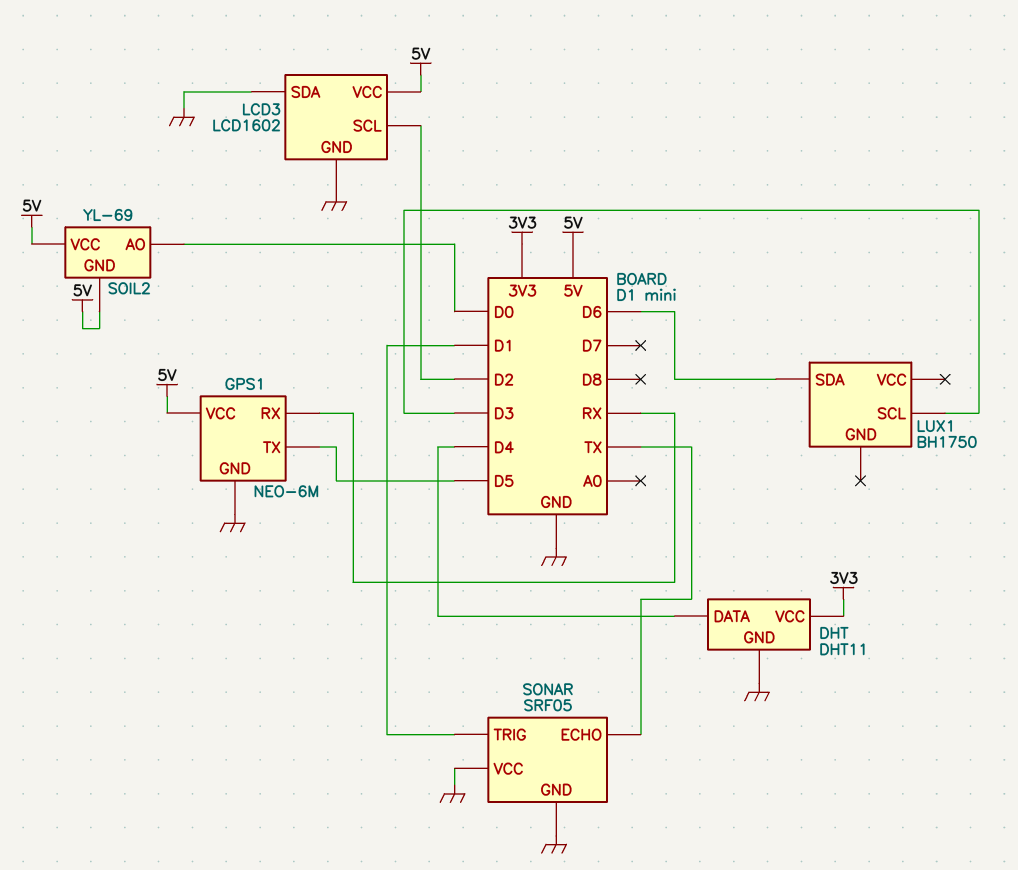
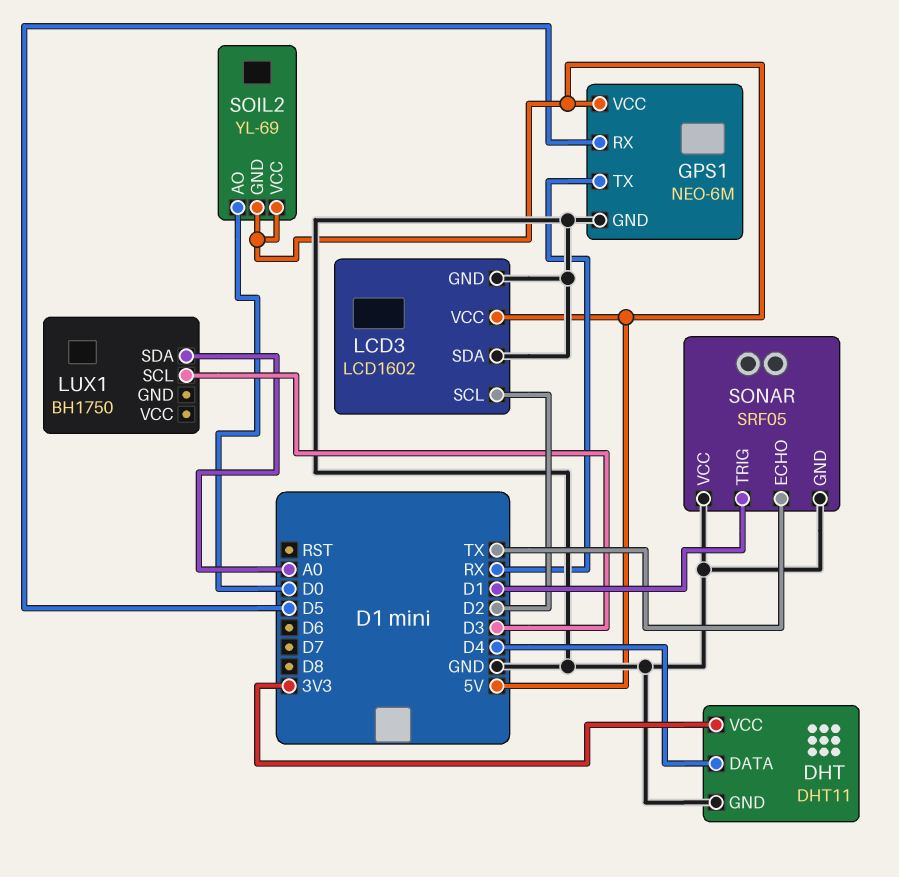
GPS1 pin RX: RX -> D5
GPS1 pin TX: D5 -> RX
LUX1 pin SDA: D6 -> A0

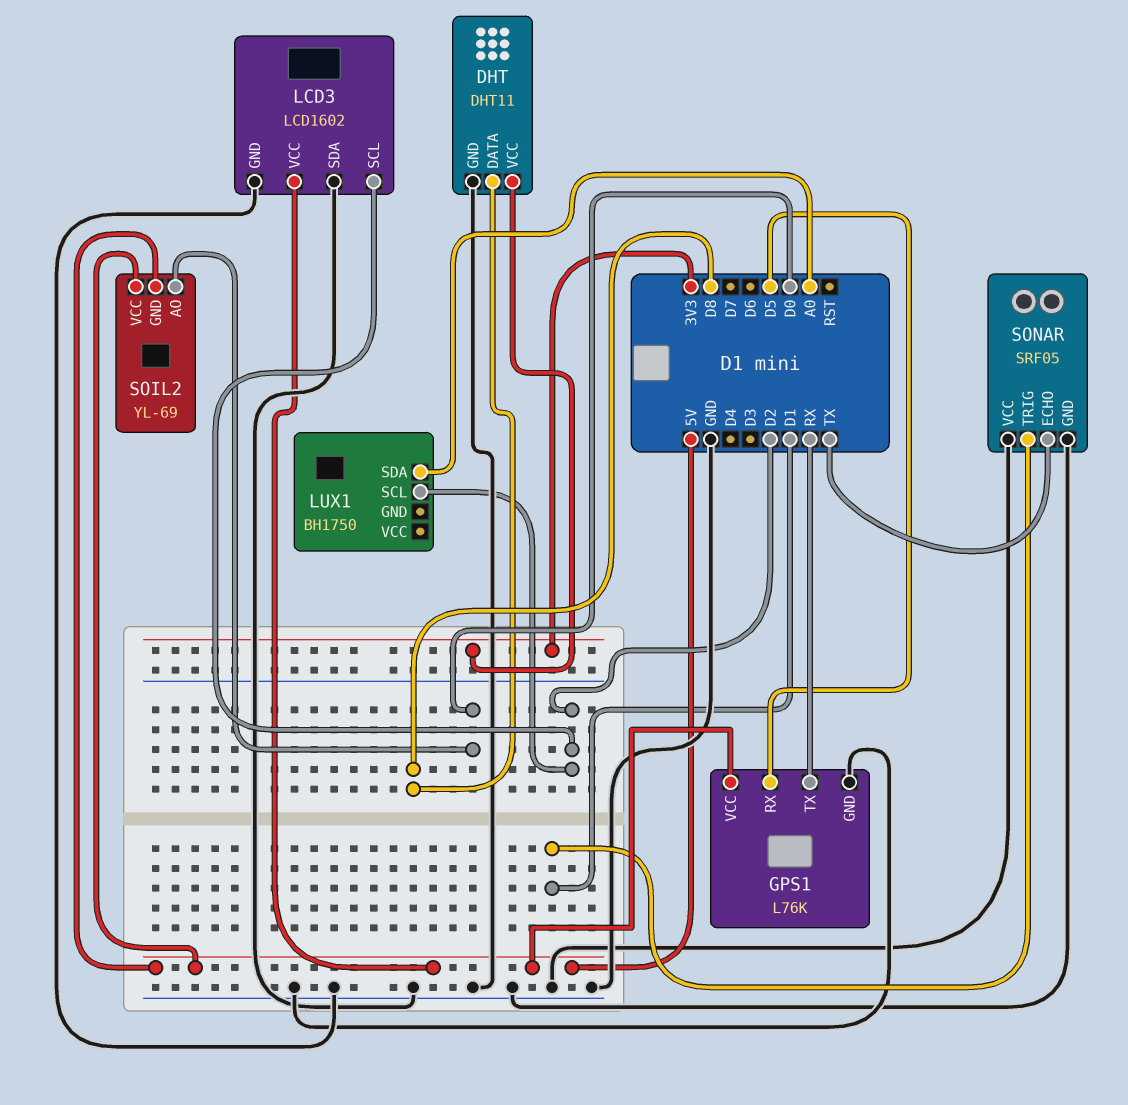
DHT pin DATA: D4 -> D8
GPS1: NEO-6M -> L76K
LUX1 pin SCL: D3 -> D2

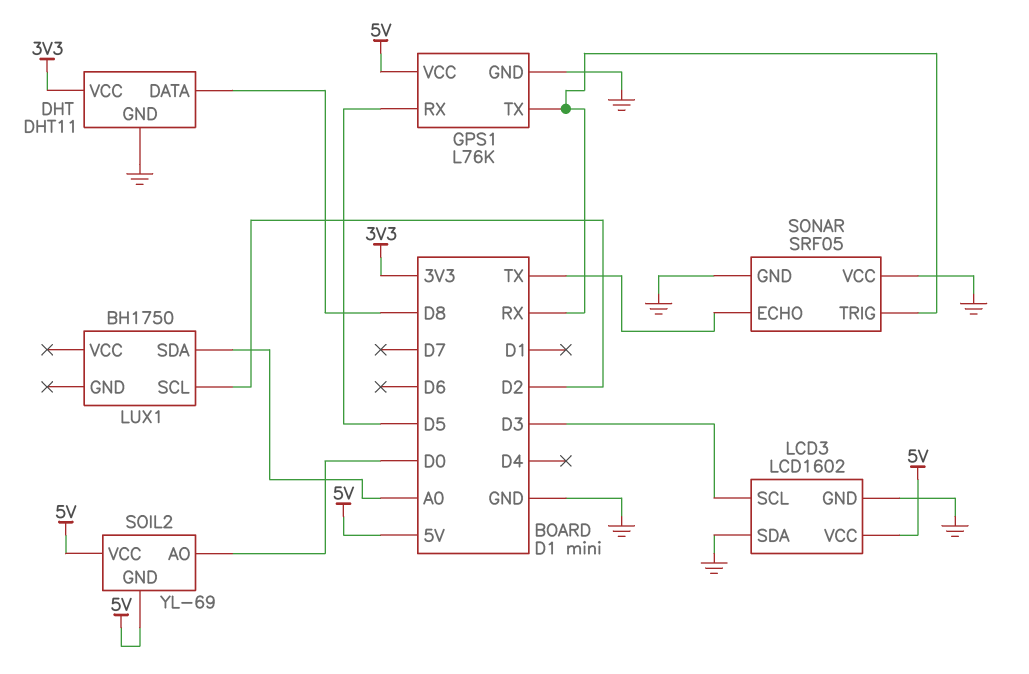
LCD3 pin SCL: D2 -> D3
SONAR pin TRIG: D1 -> RX

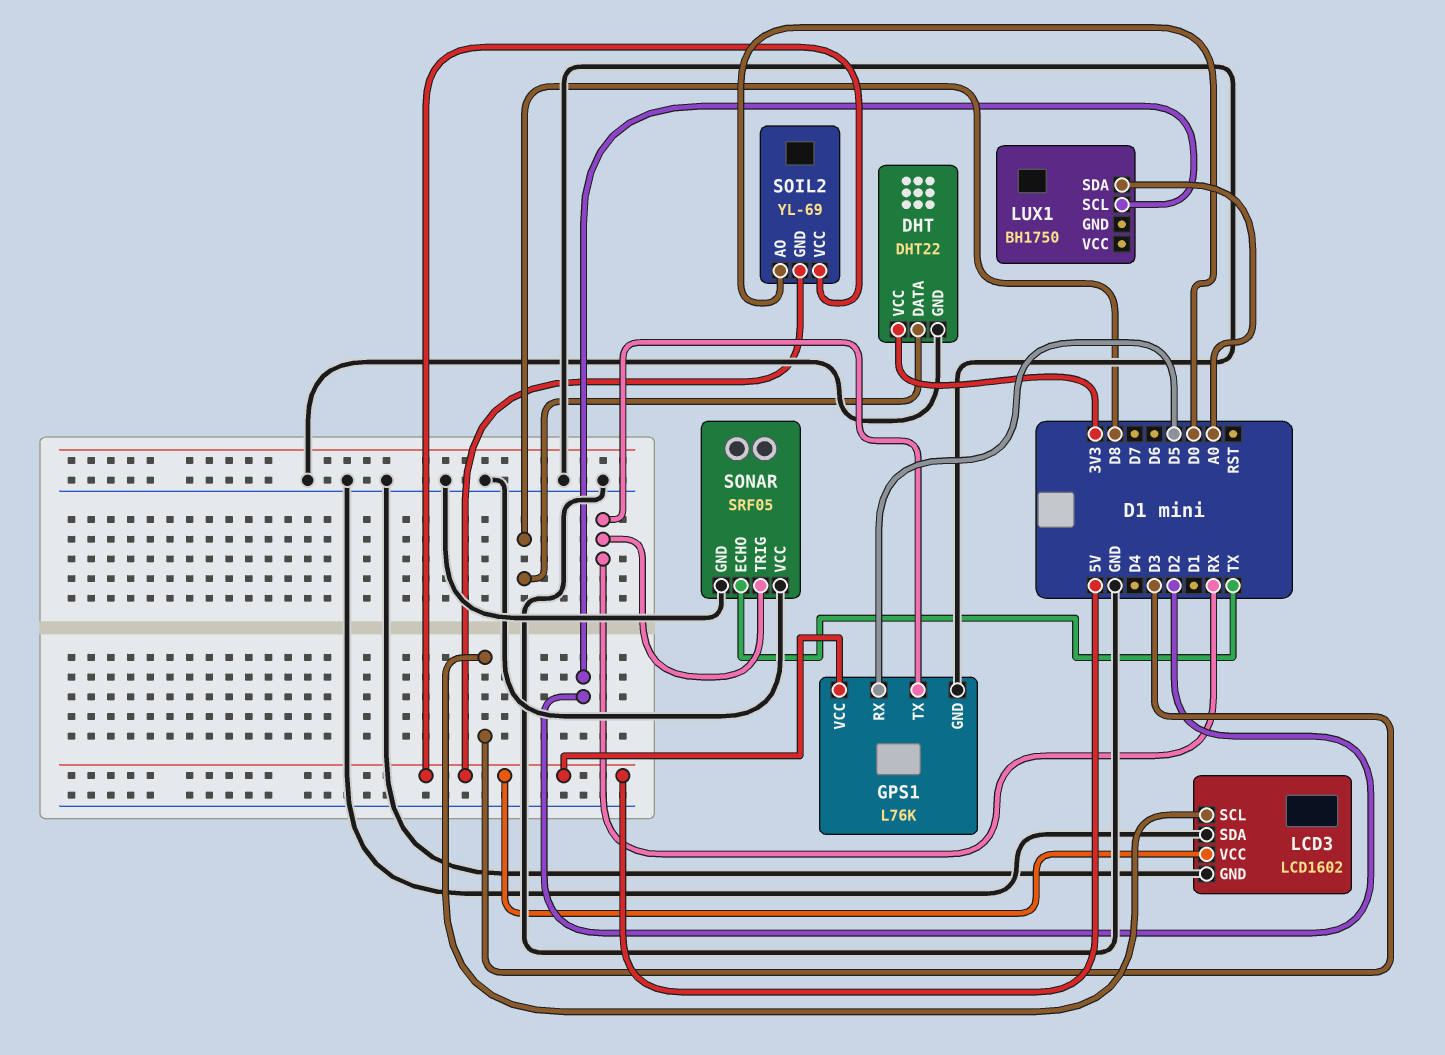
DHT: DHT11 -> DHT22

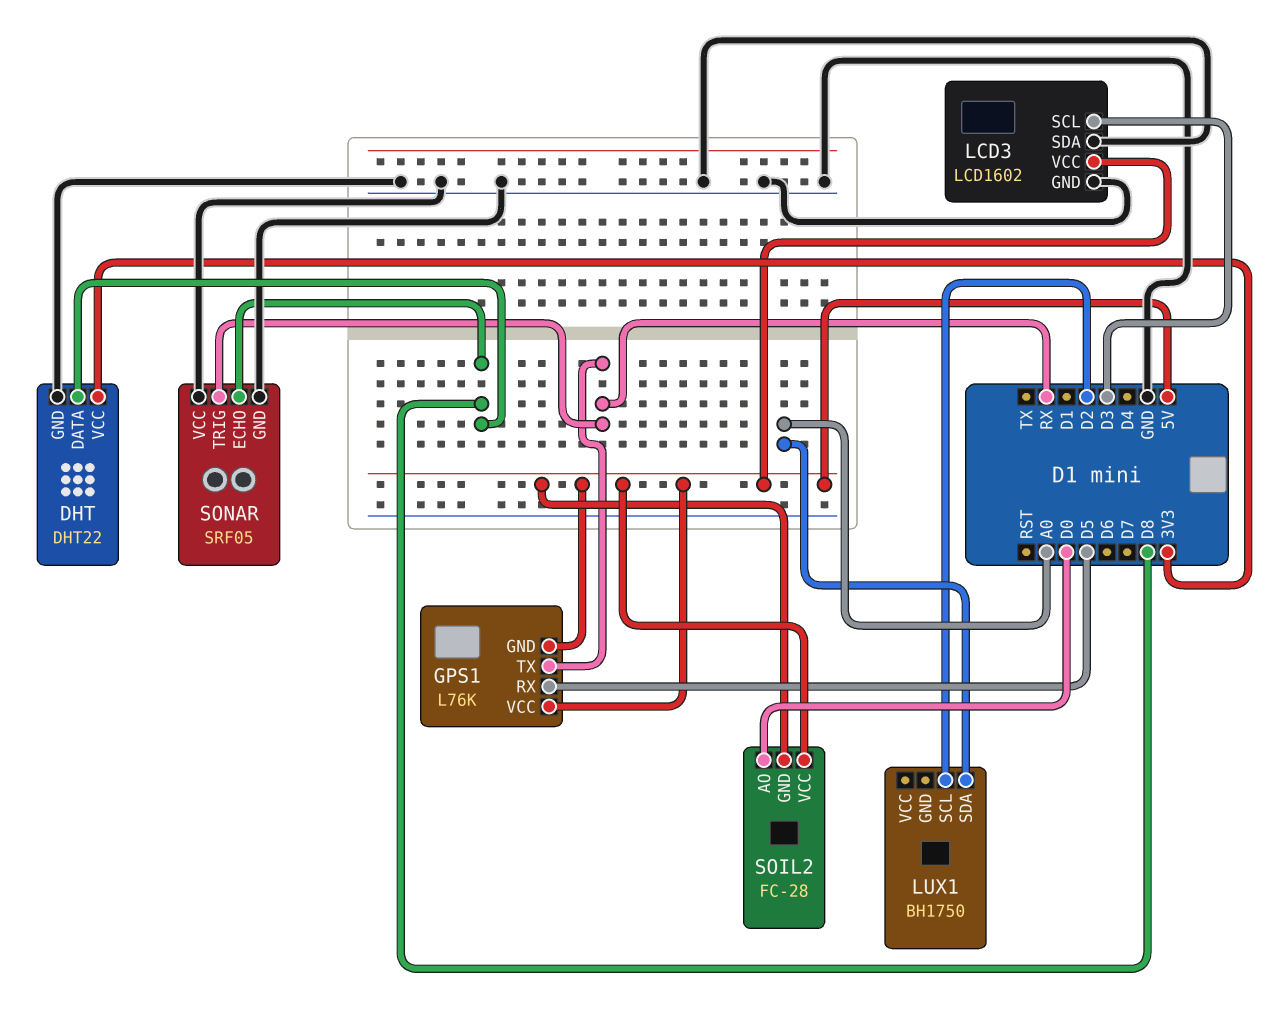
GPS1 pin GND: GND -> 5V
SOIL2: YL-69 -> FC-28
SONAR pin ECHO: TX -> D8

